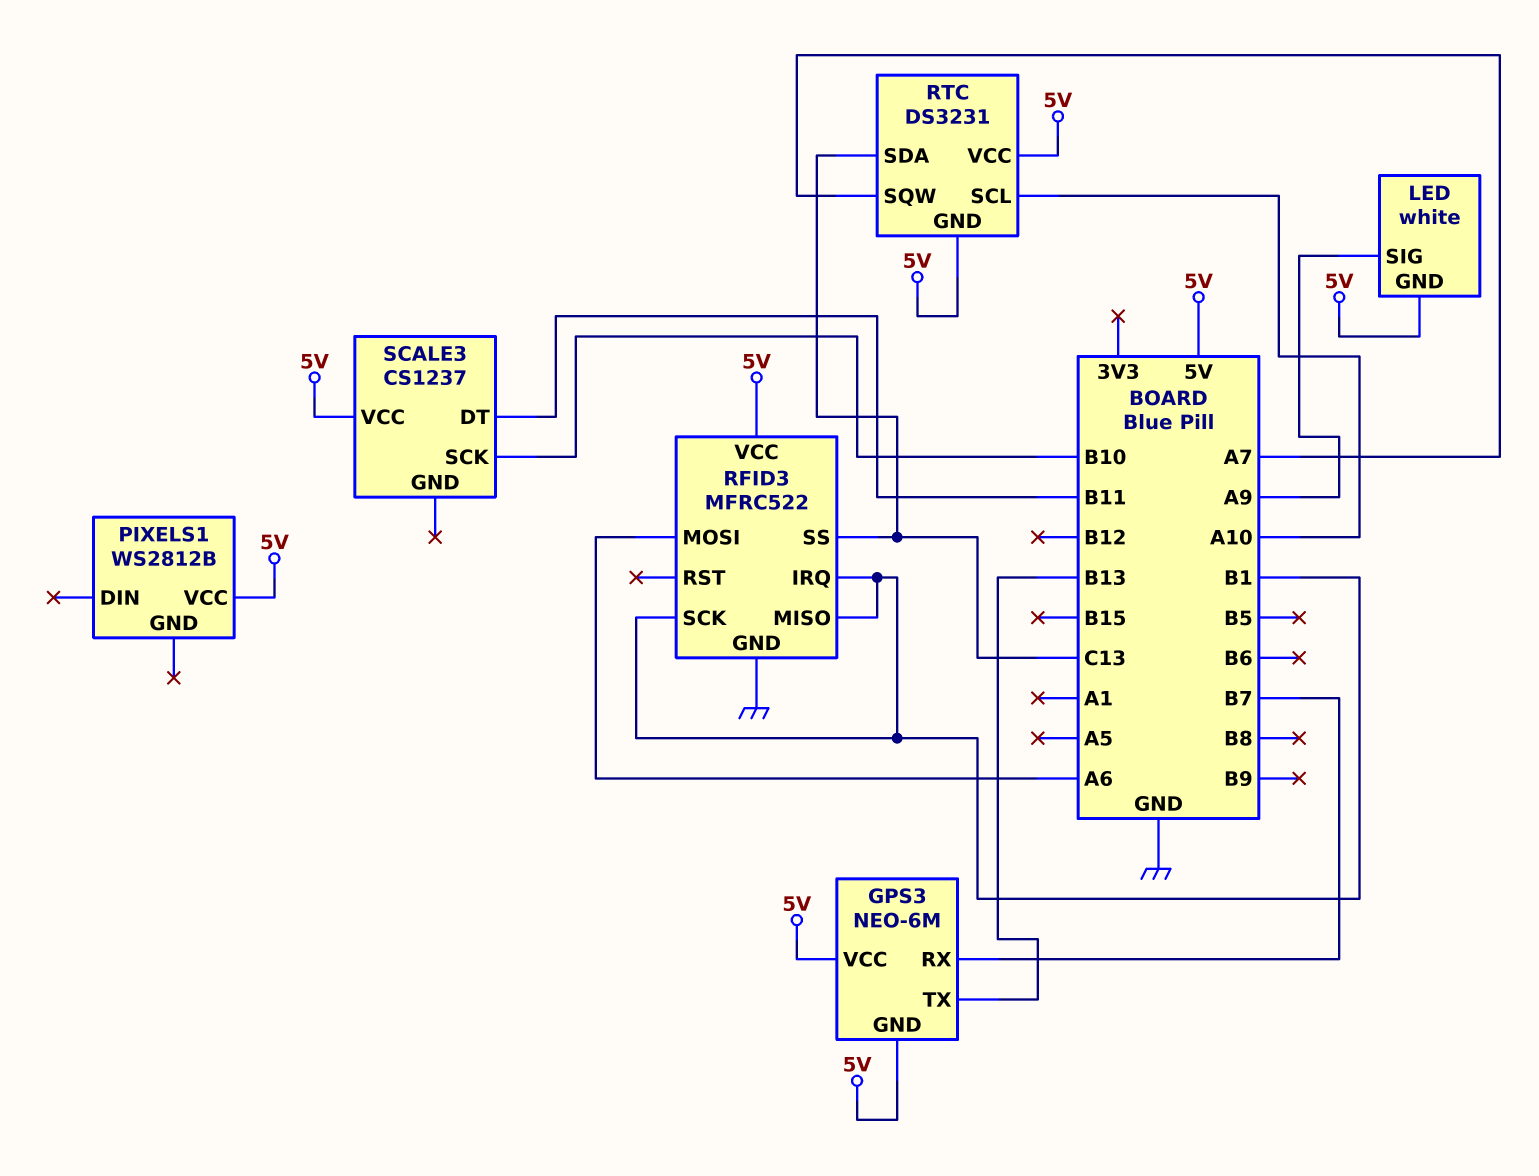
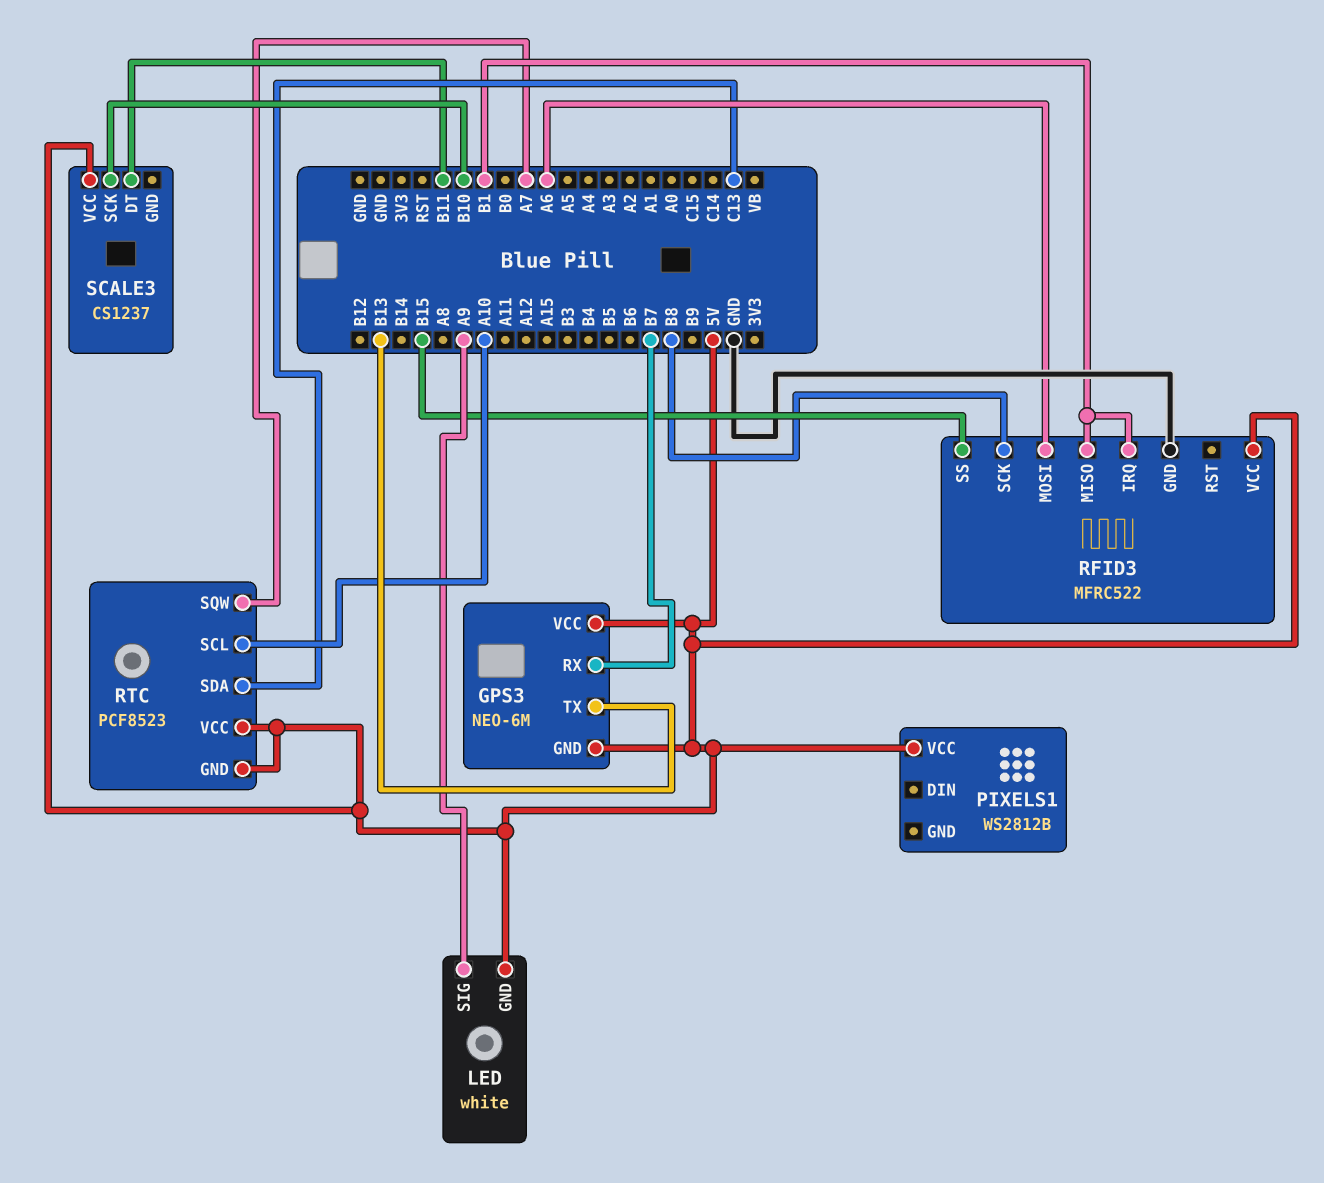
RFID3 pin SCK: B1 -> B8
RFID3 pin SS: C13 -> B15
RTC: DS3231 -> PCF8523

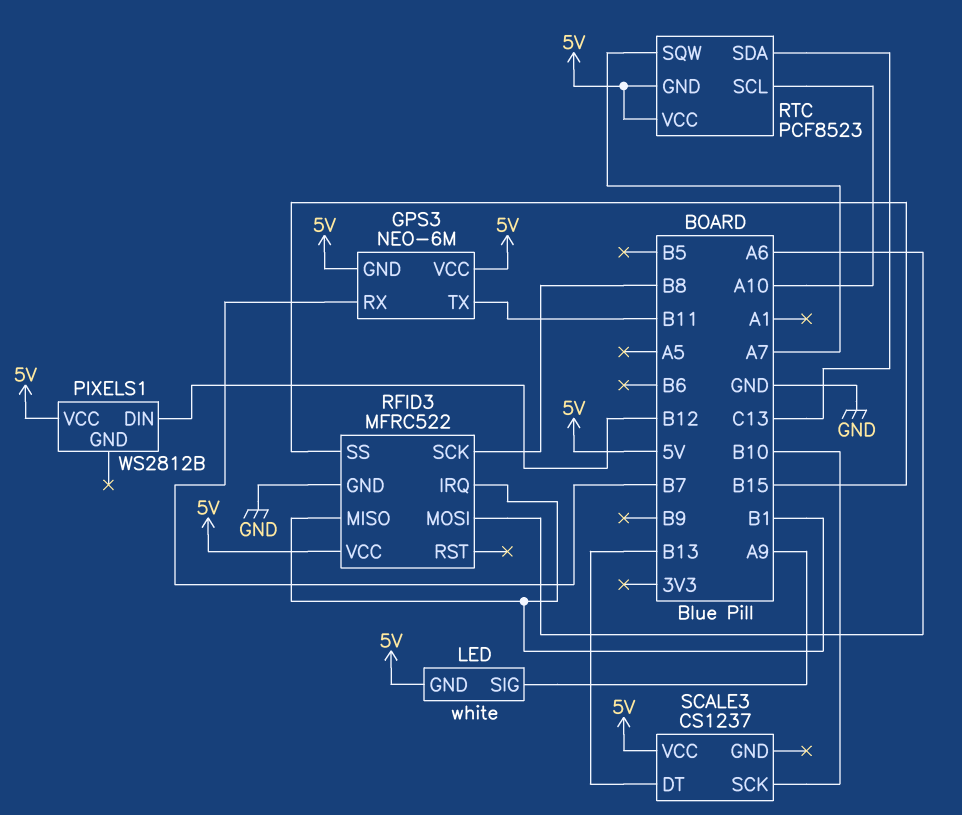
GPS3 pin TX: B13 -> B11
PIXELS1 pin DIN: none -> B12
SCALE3 pin DT: B11 -> B13

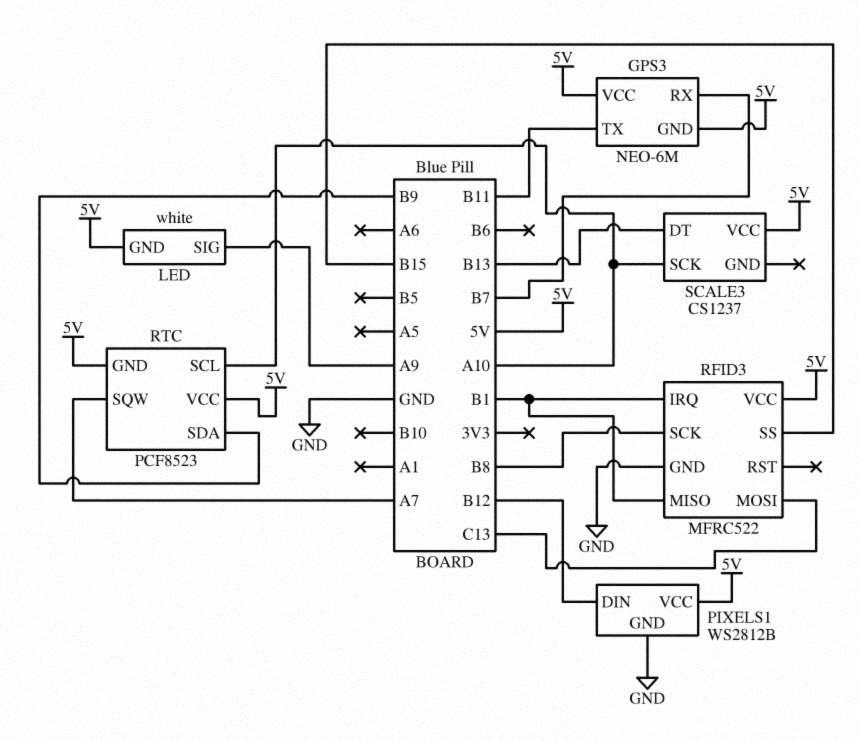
PIXELS1 pin GND: none -> GND
RFID3 pin MOSI: A6 -> C13
RTC pin SDA: C13 -> B9
SCALE3 pin SCK: B10 -> A10

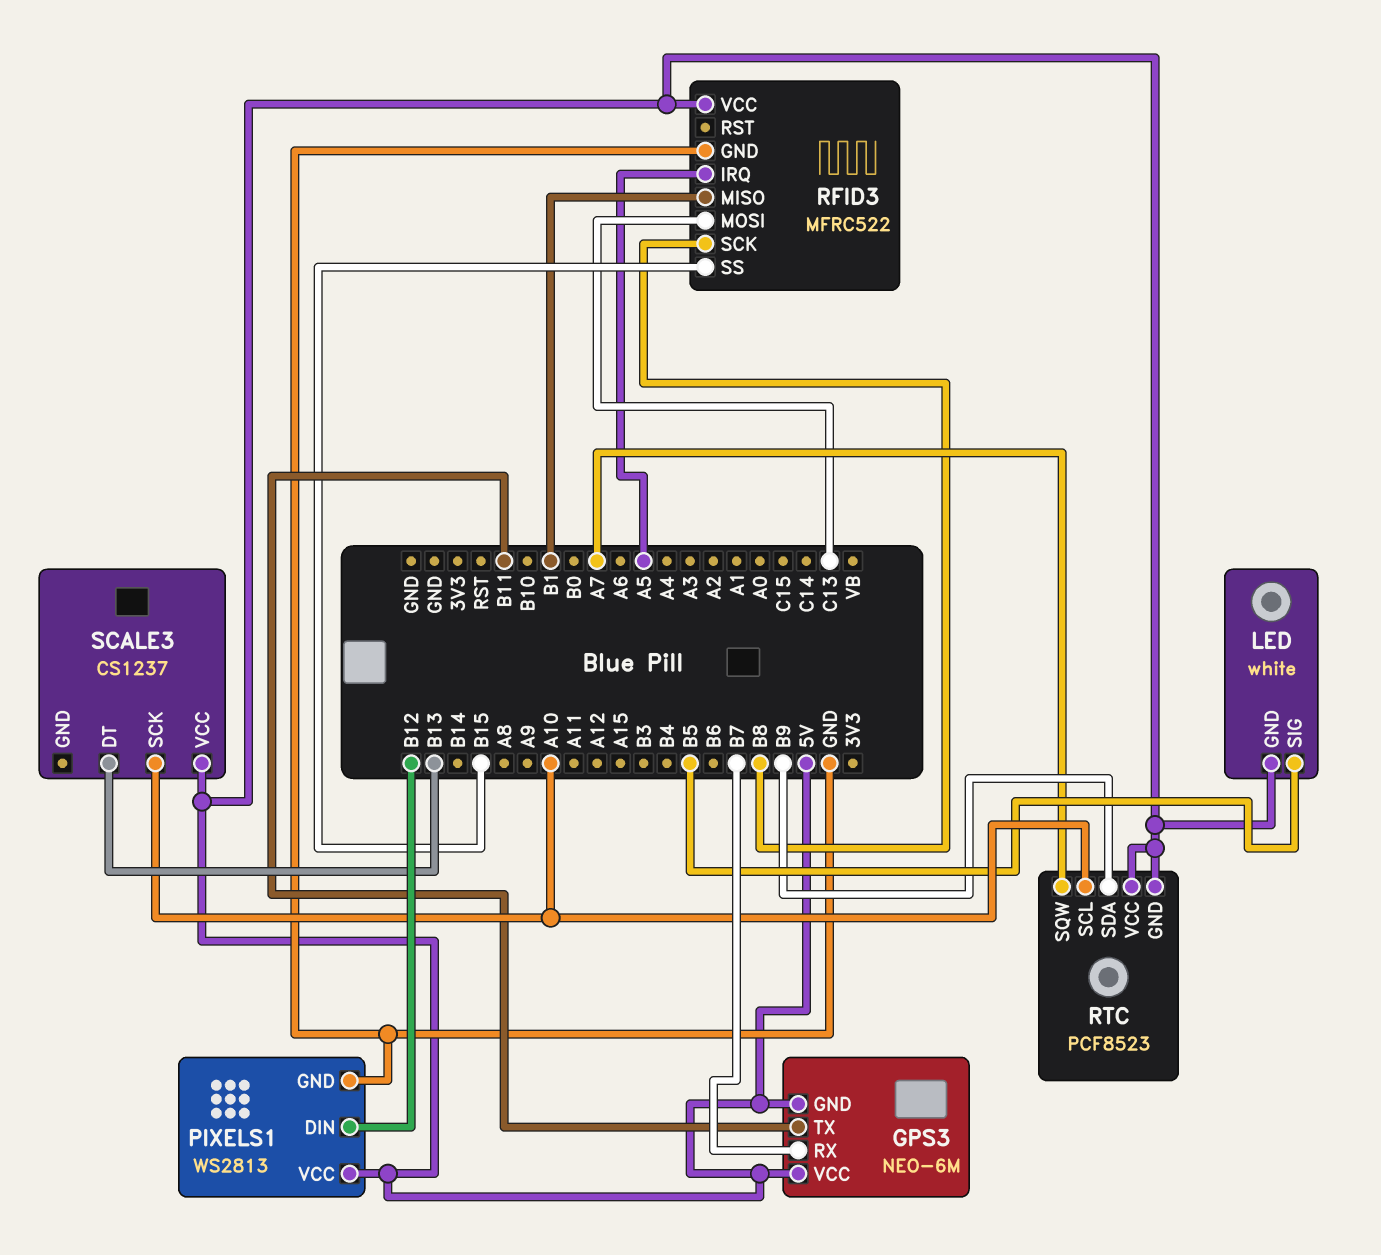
LED pin SIG: A9 -> B5
PIXELS1: WS2812B -> WS2813
RFID3 pin IRQ: B1 -> A5

